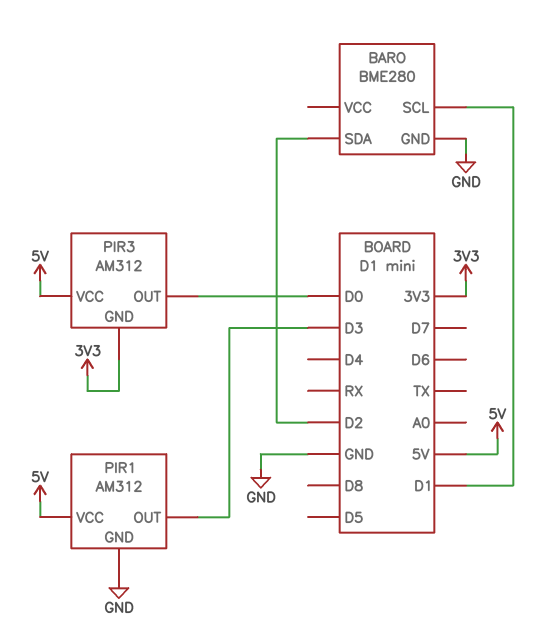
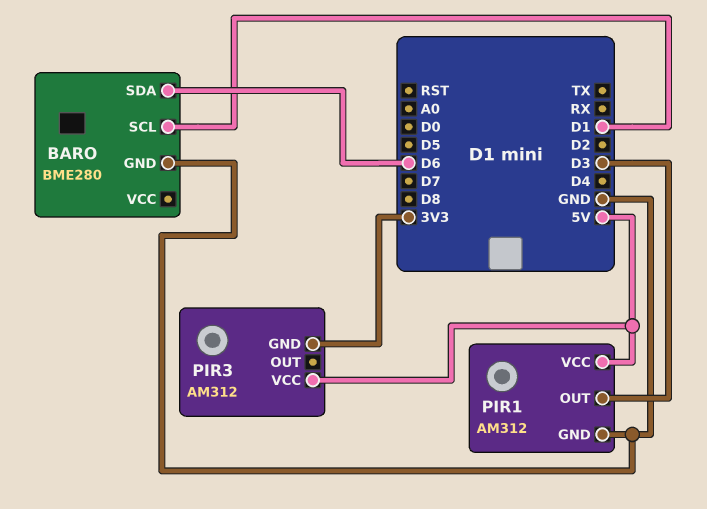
BARO pin SDA: D2 -> D6
PIR3 pin OUT: D0 -> none

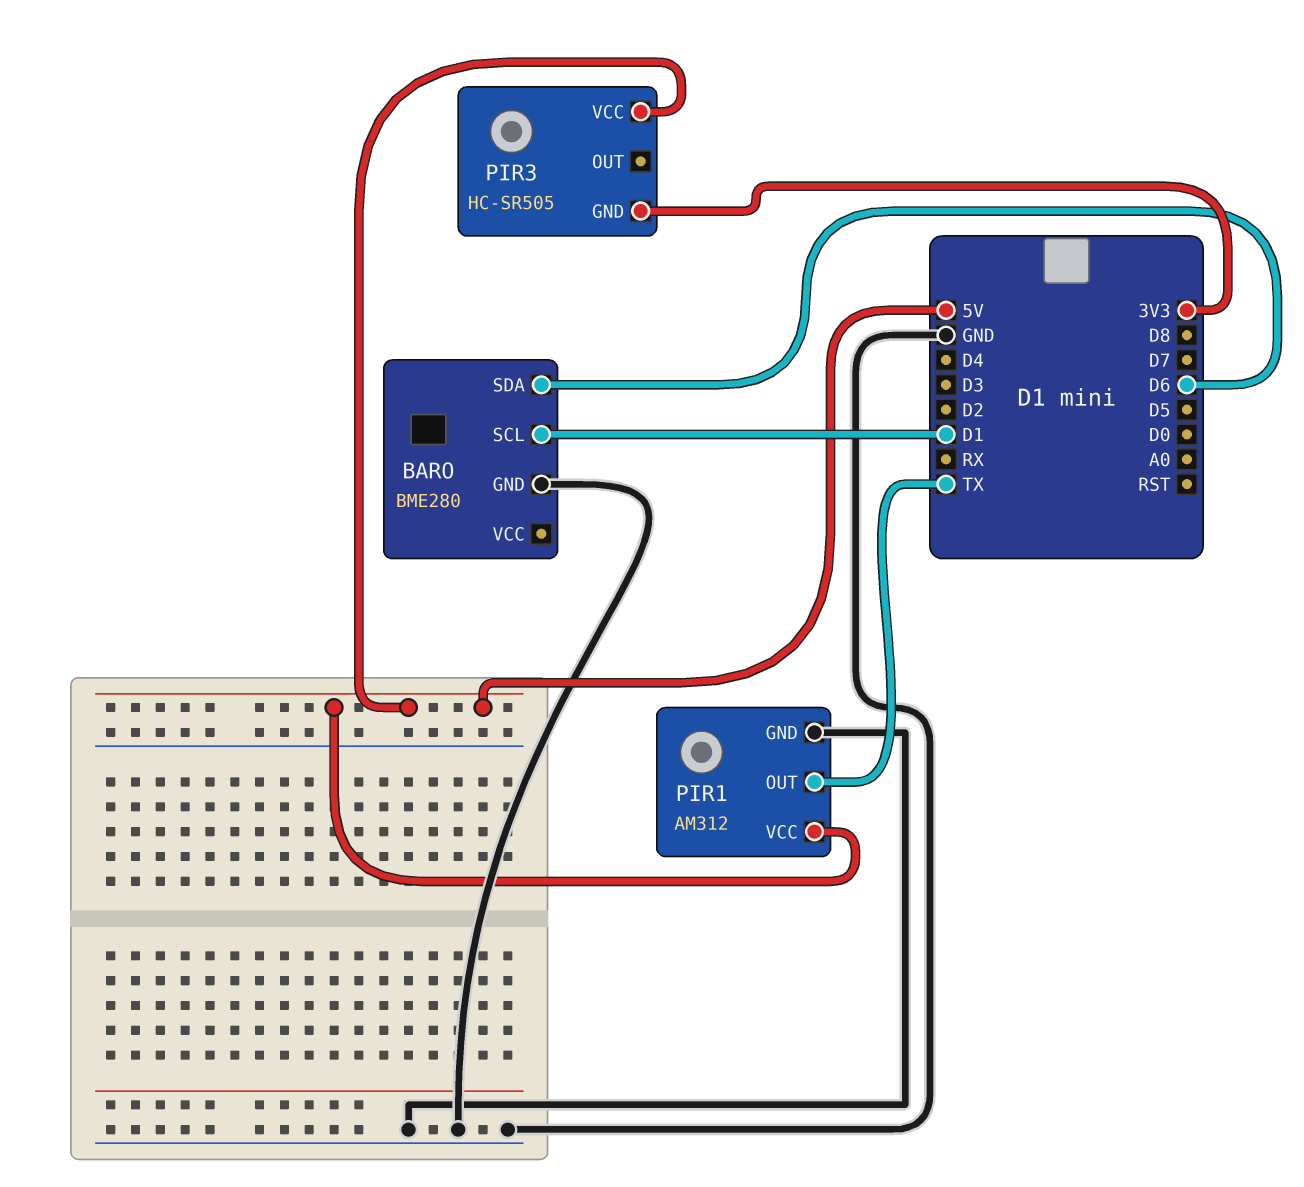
PIR1 pin OUT: D3 -> TX
PIR3: AM312 -> HC-SR505

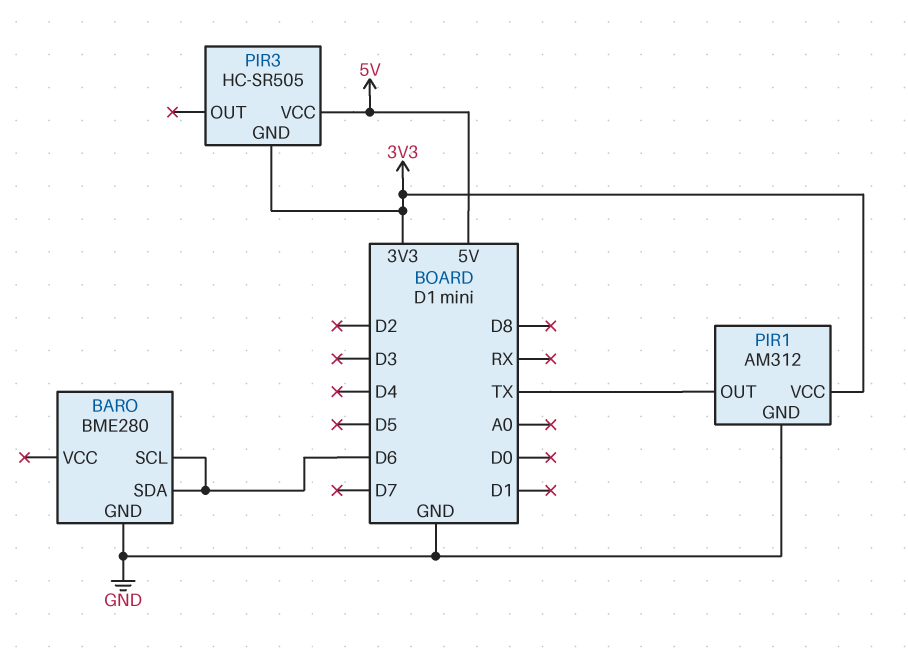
BARO pin SCL: D1 -> D6
PIR1 pin VCC: 5V -> 3V3

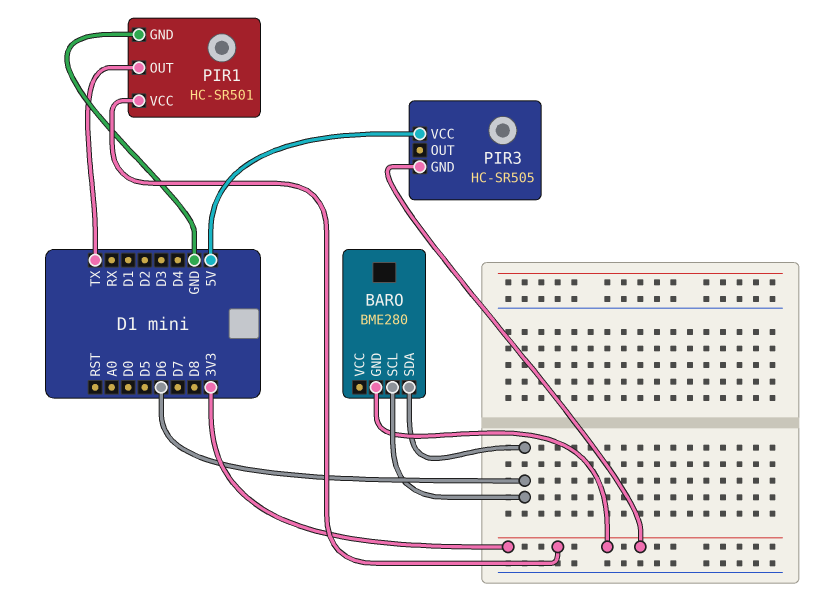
BARO pin GND: GND -> 3V3
PIR1: AM312 -> HC-SR501

